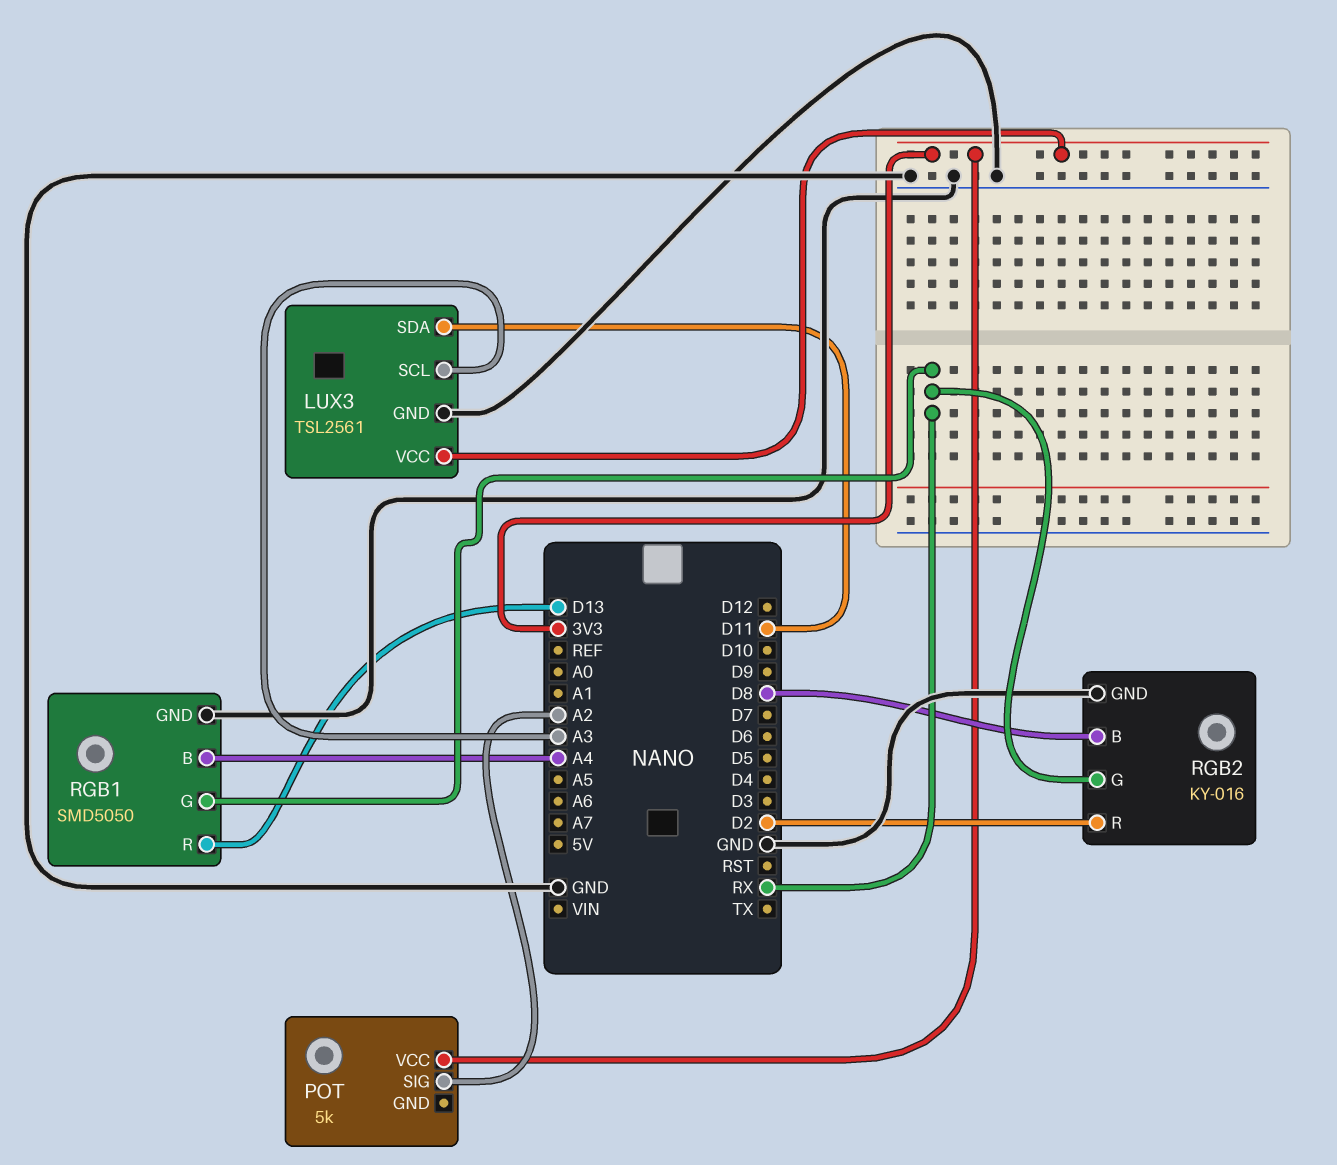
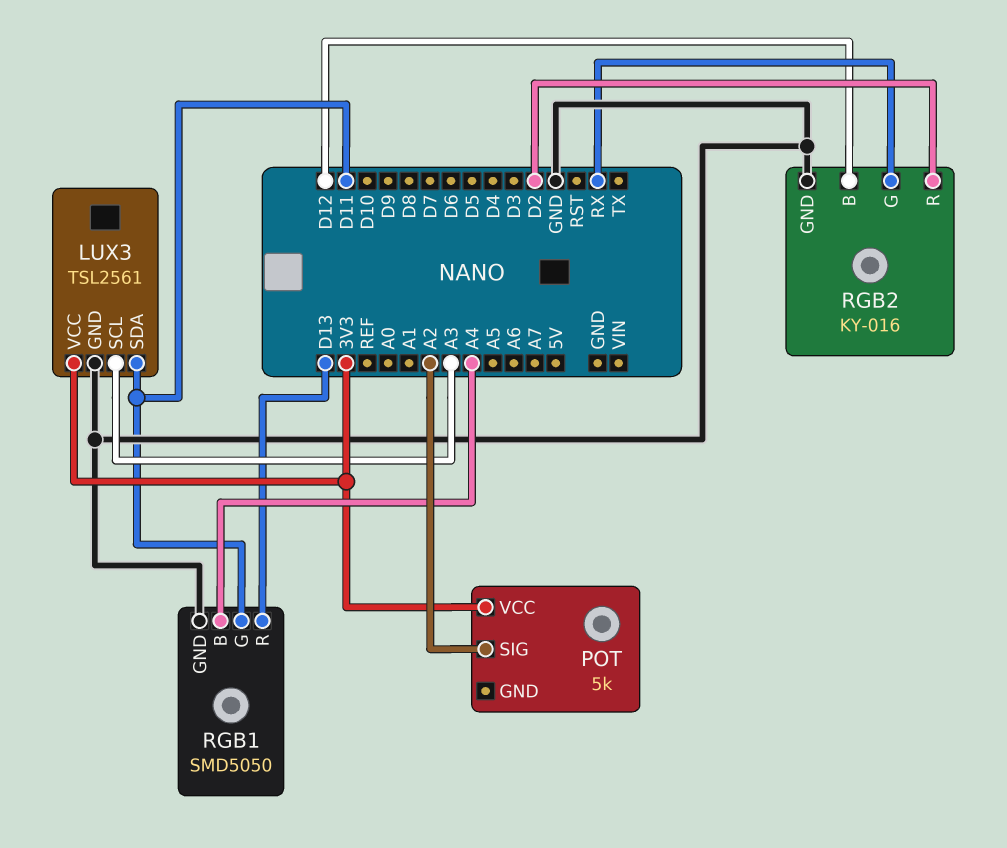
RGB1 pin G: RX -> D11
RGB2 pin B: D8 -> D12

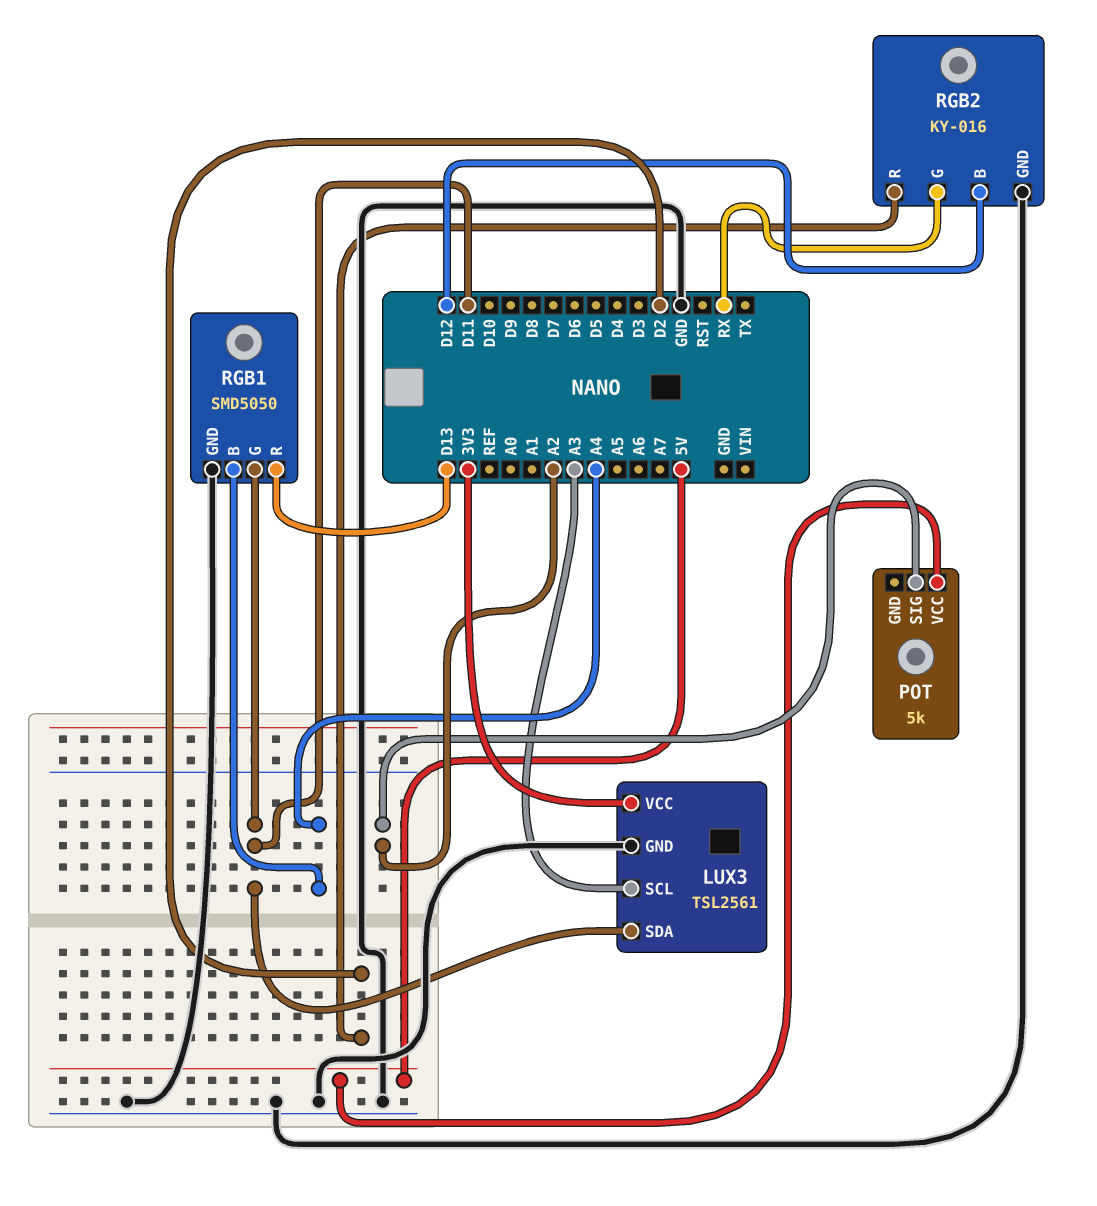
POT pin VCC: 3V3 -> 5V

